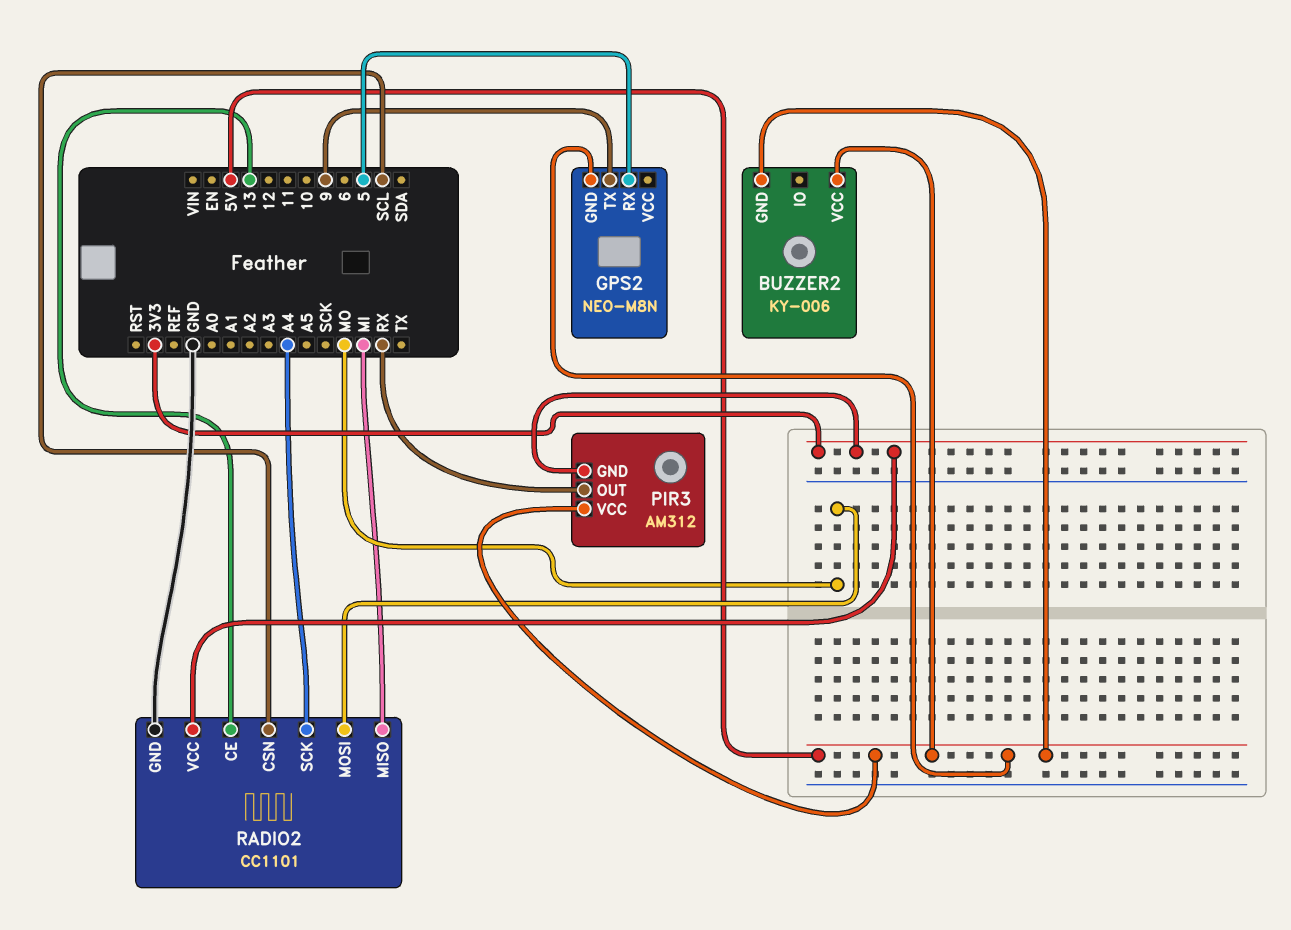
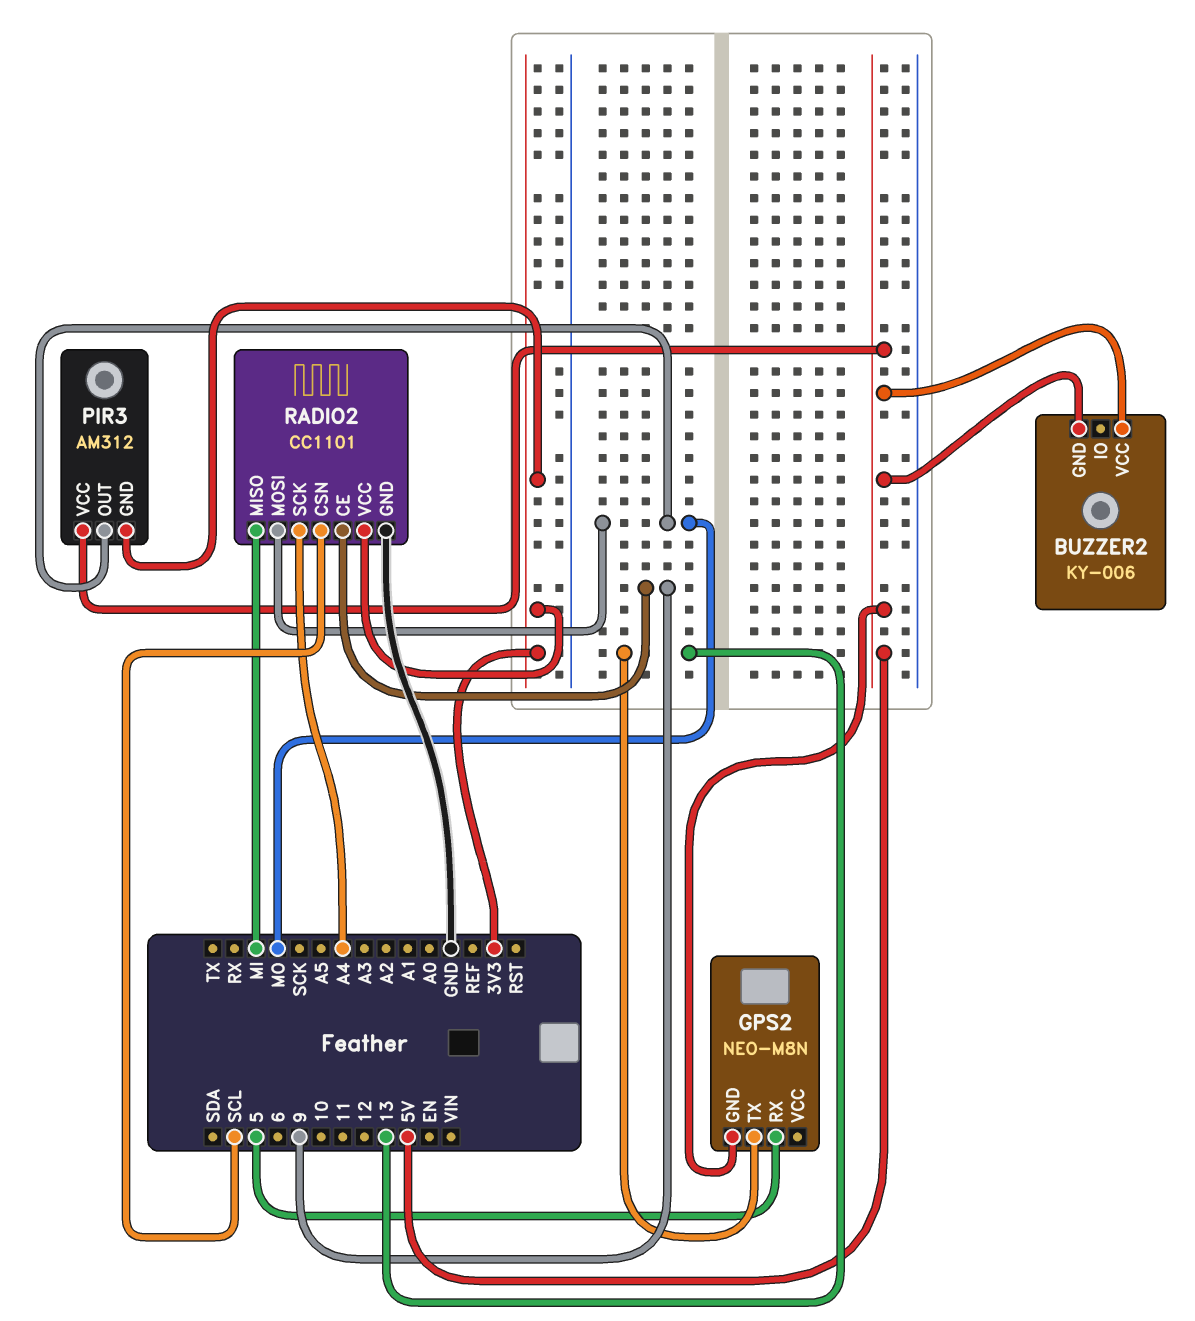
GPS2 pin TX: 9 -> 13
PIR3 pin OUT: RX -> MO
RADIO2 pin CE: 13 -> 9

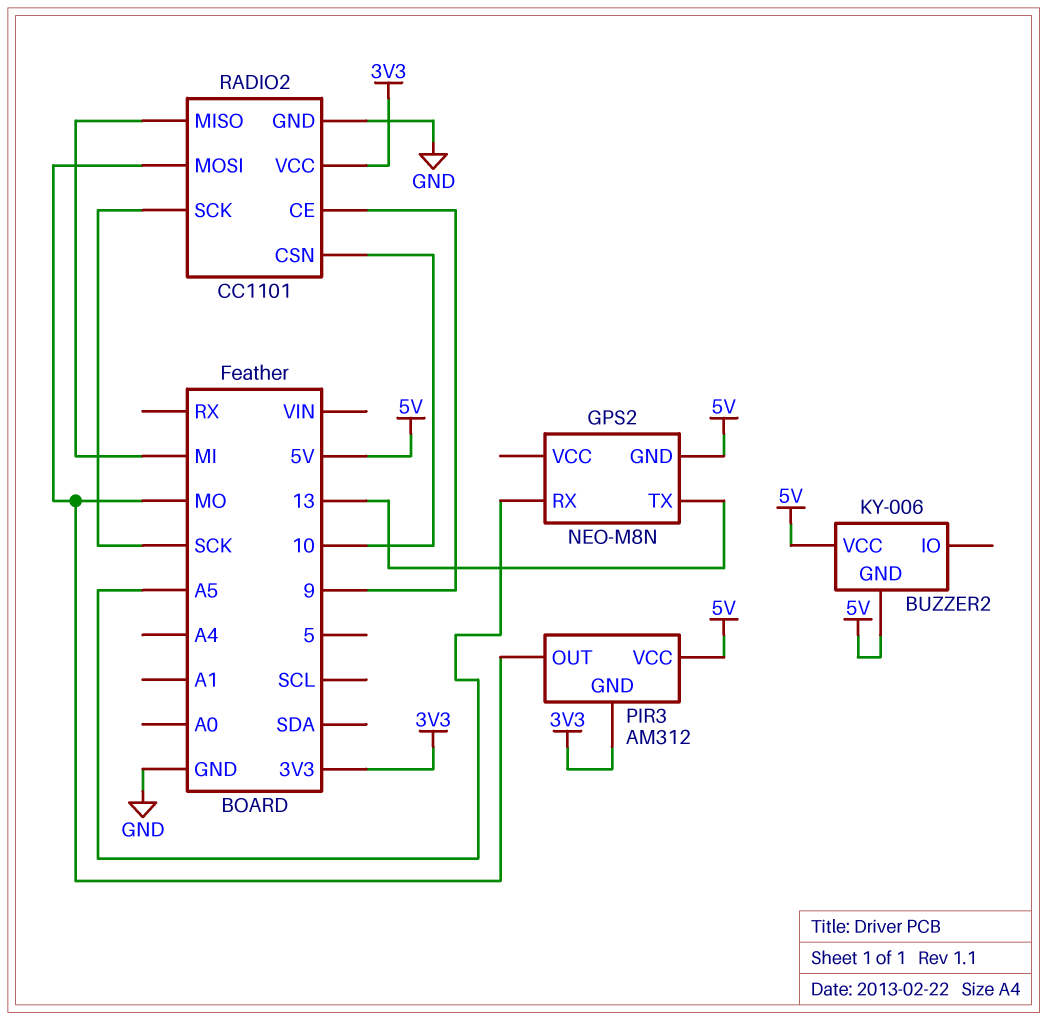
GPS2 pin RX: 5 -> A5
RADIO2 pin CSN: SCL -> 10
RADIO2 pin SCK: A4 -> SCK

